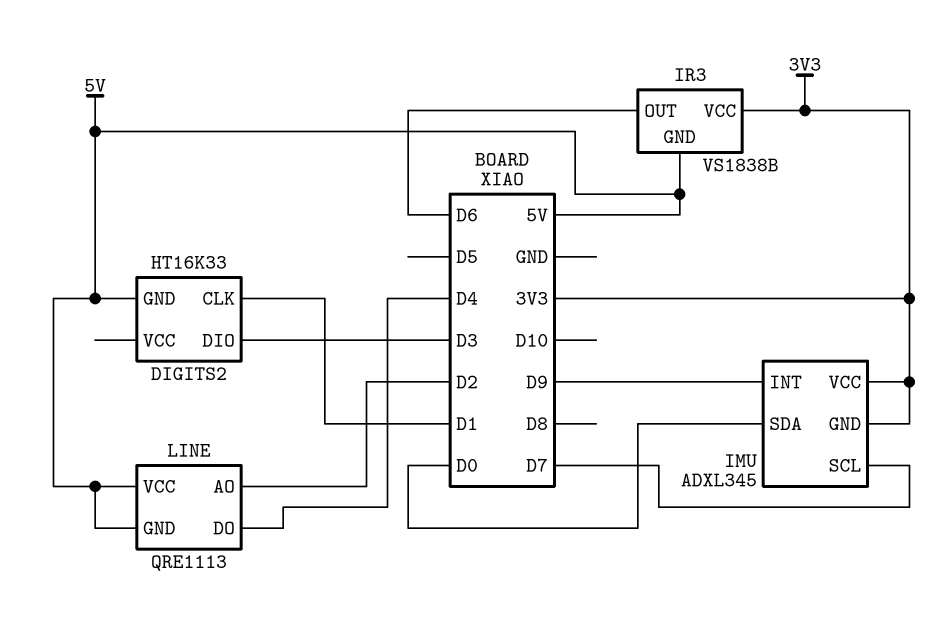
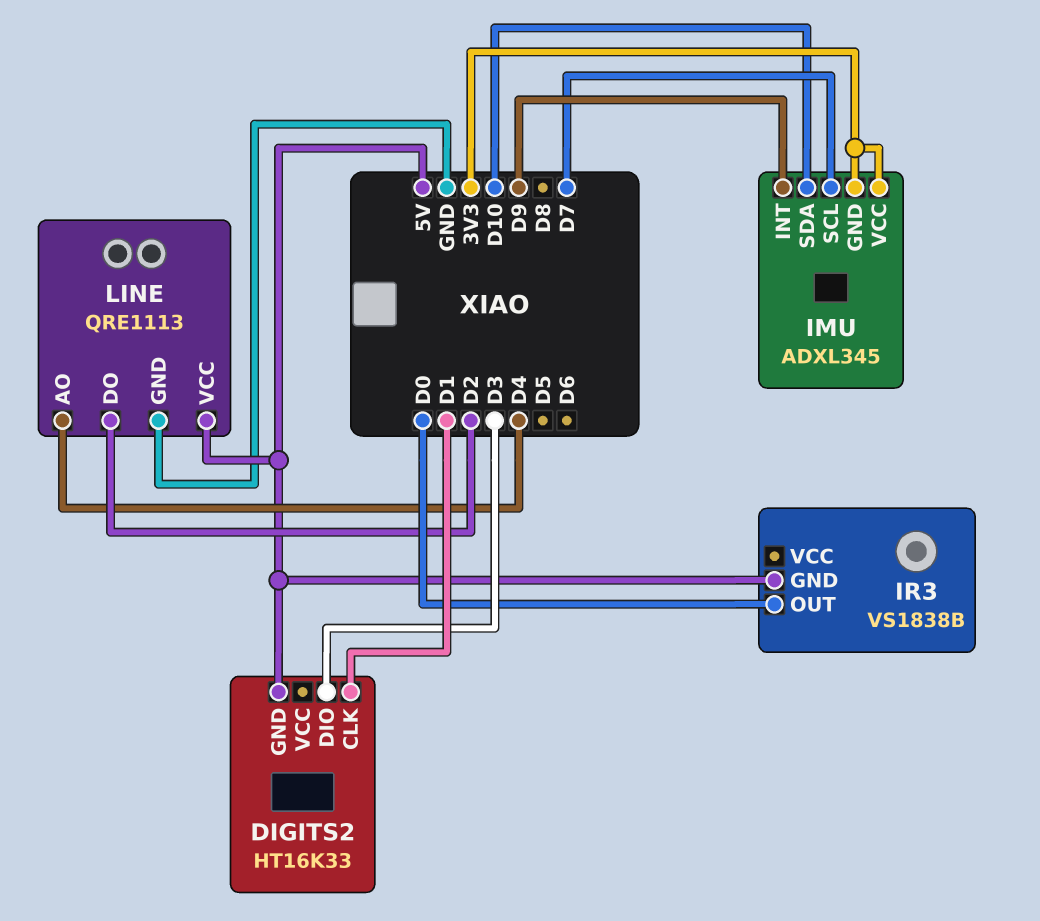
IMU pin SDA: D0 -> D10
IR3 pin OUT: D6 -> D0
IR3 pin VCC: 3V3 -> none
LINE pin AO: D2 -> D4
LINE pin DO: D4 -> D2
LINE pin GND: 5V -> GND

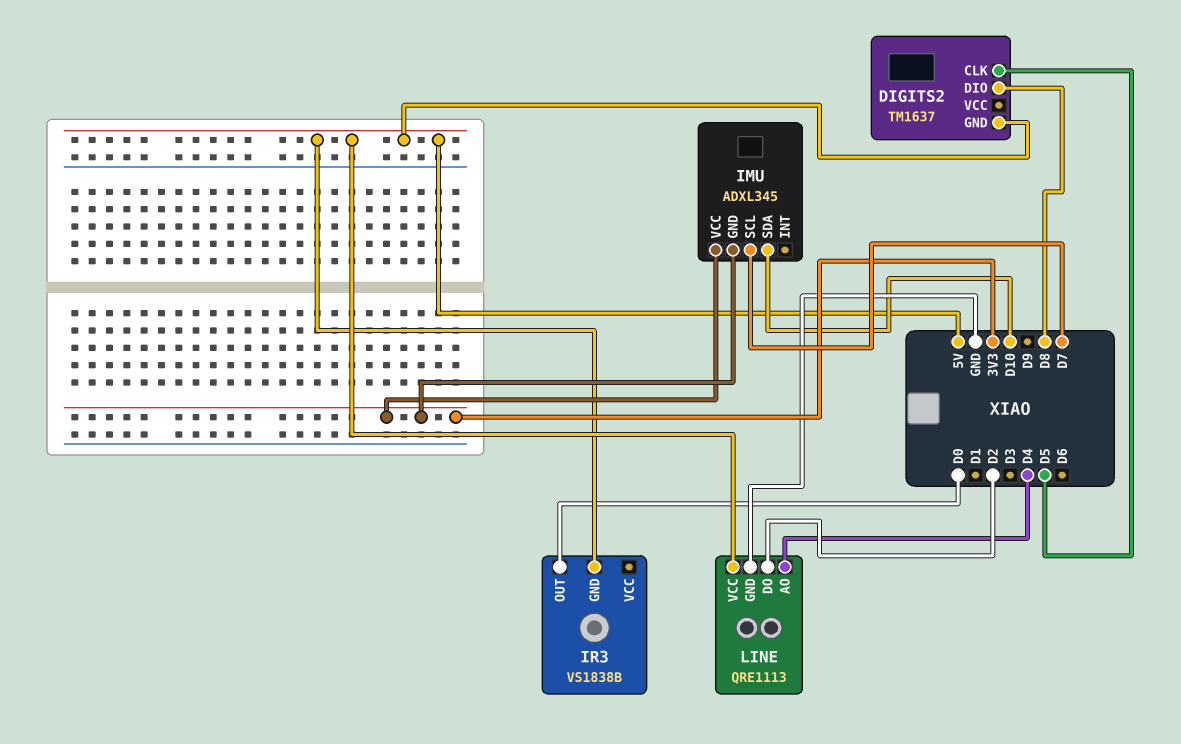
DIGITS2: HT16K33 -> TM1637
DIGITS2 pin CLK: D1 -> D5
DIGITS2 pin DIO: D3 -> D8
IMU pin INT: D9 -> none

